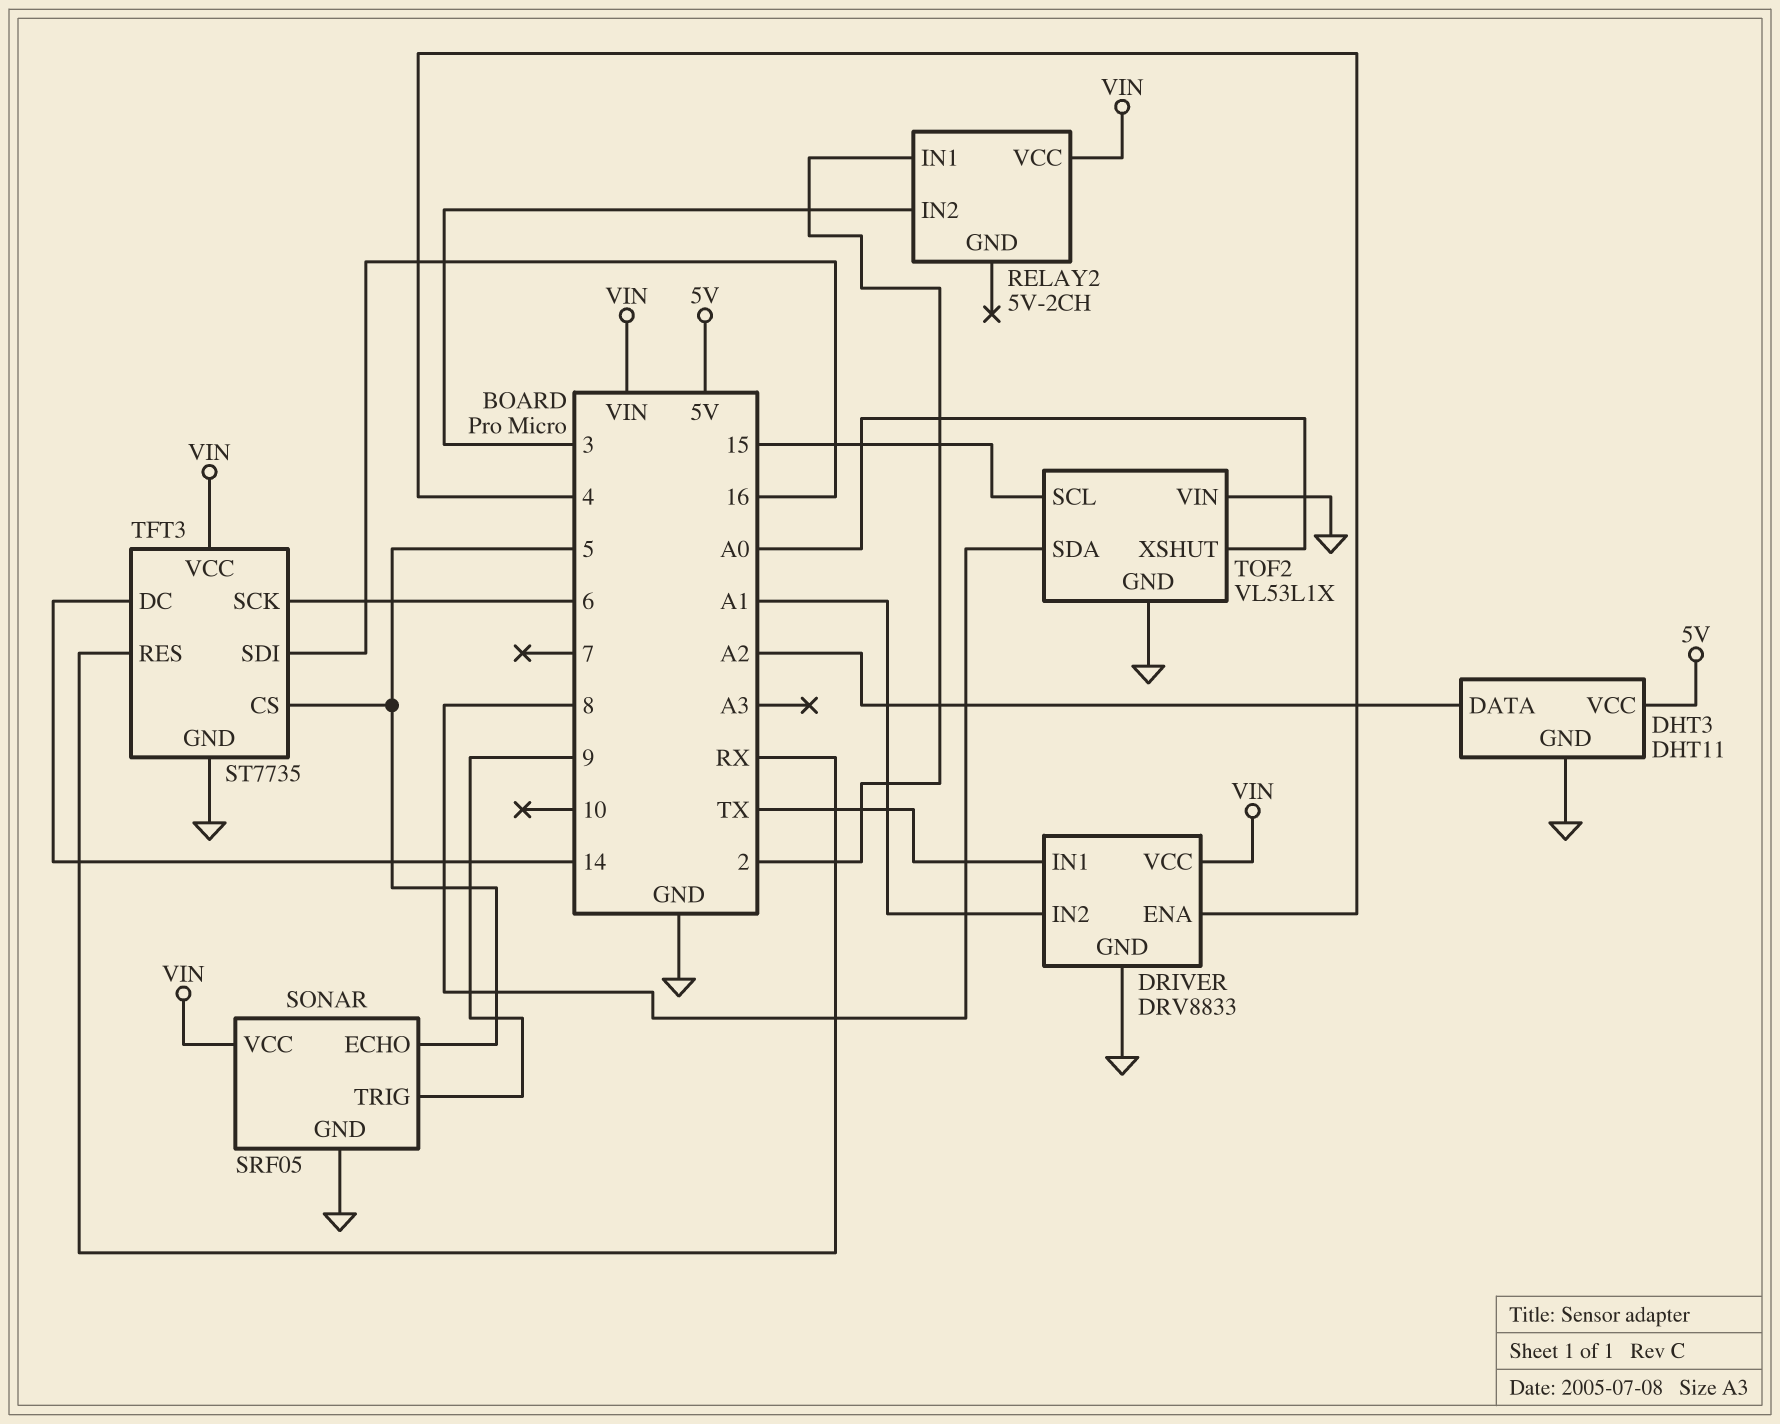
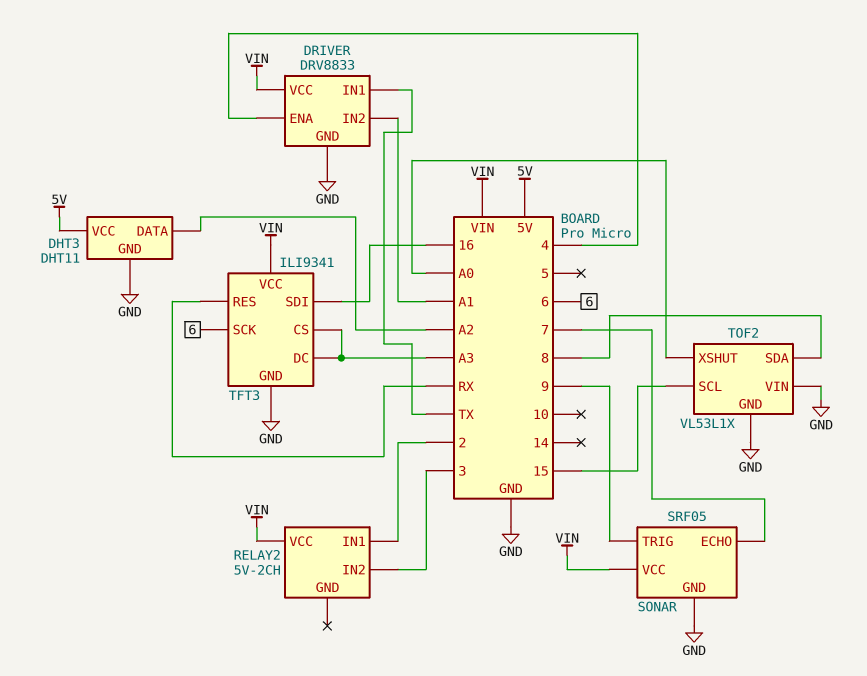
SONAR pin ECHO: 5 -> 7
TFT3: ST7735 -> ILI9341
TFT3 pin CS: 5 -> A3
TFT3 pin DC: 14 -> A3

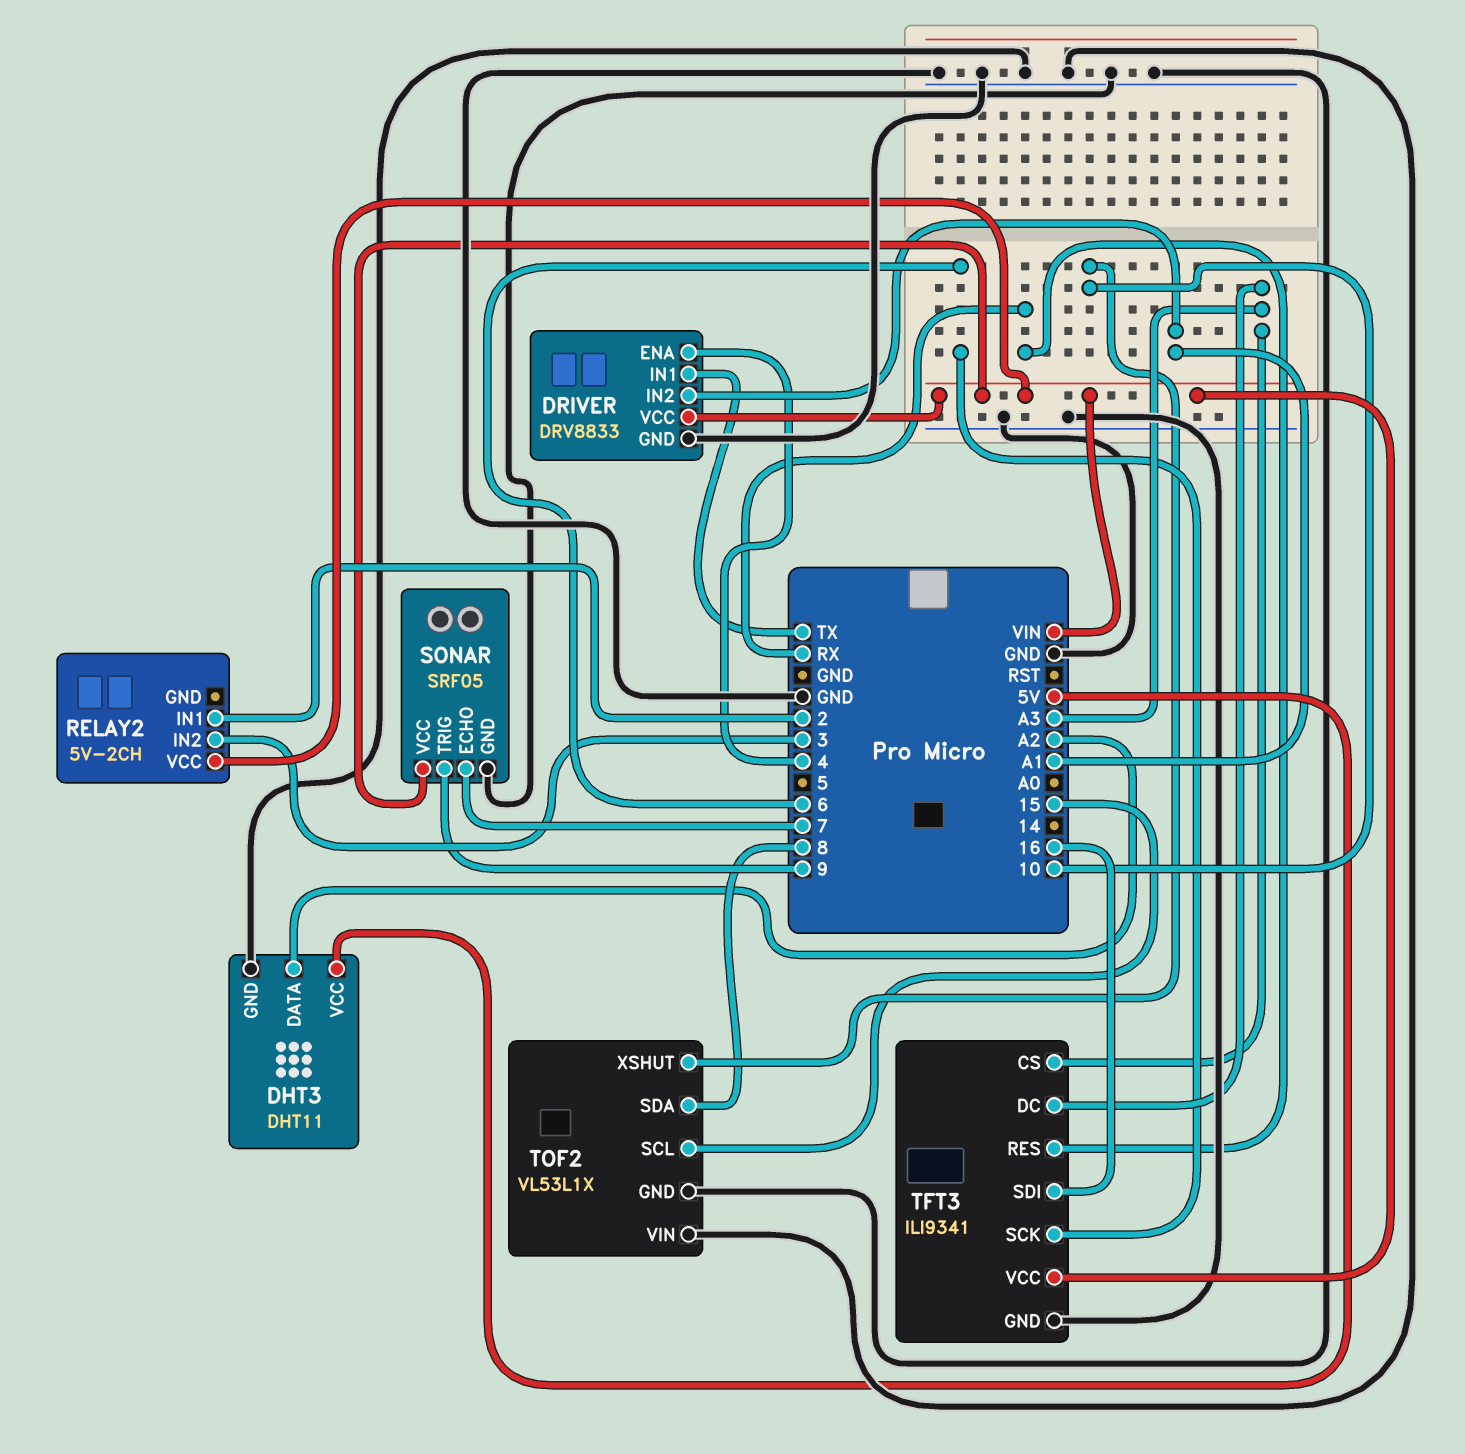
TOF2 pin XSHUT: A0 -> 10

